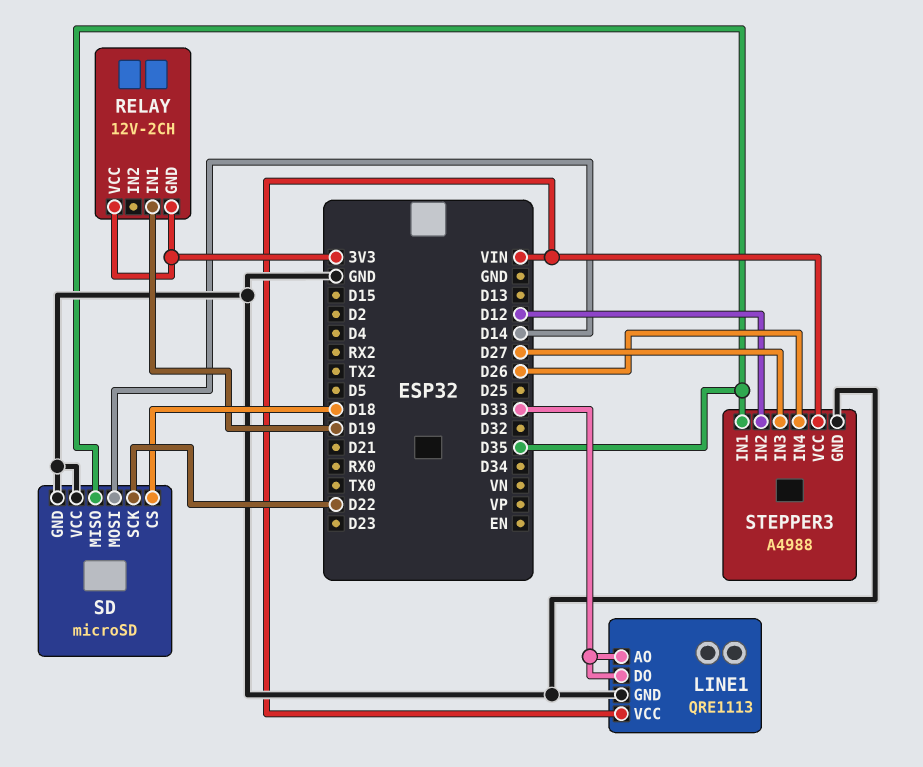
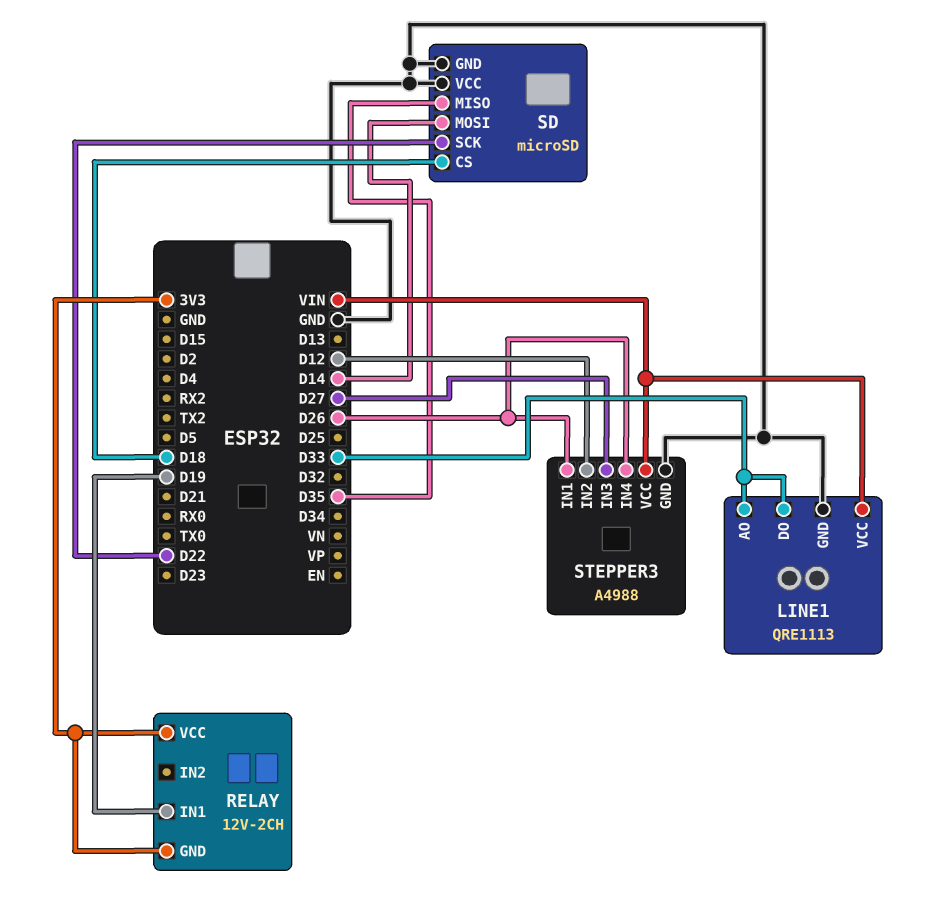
STEPPER3 pin IN1: D35 -> D26

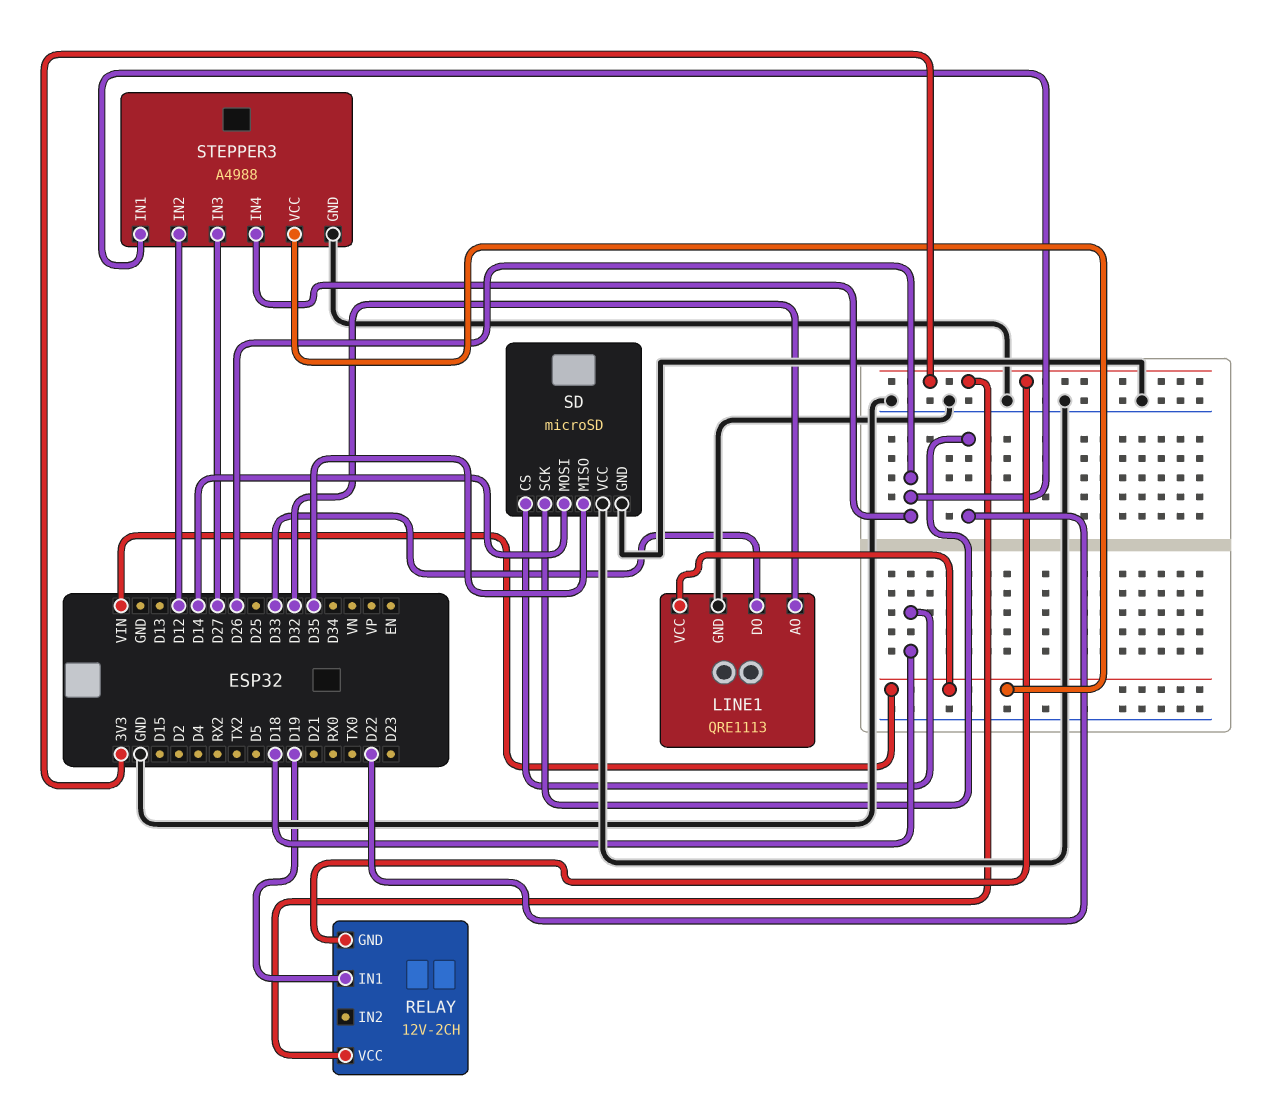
LINE1 pin AO: D33 -> D32

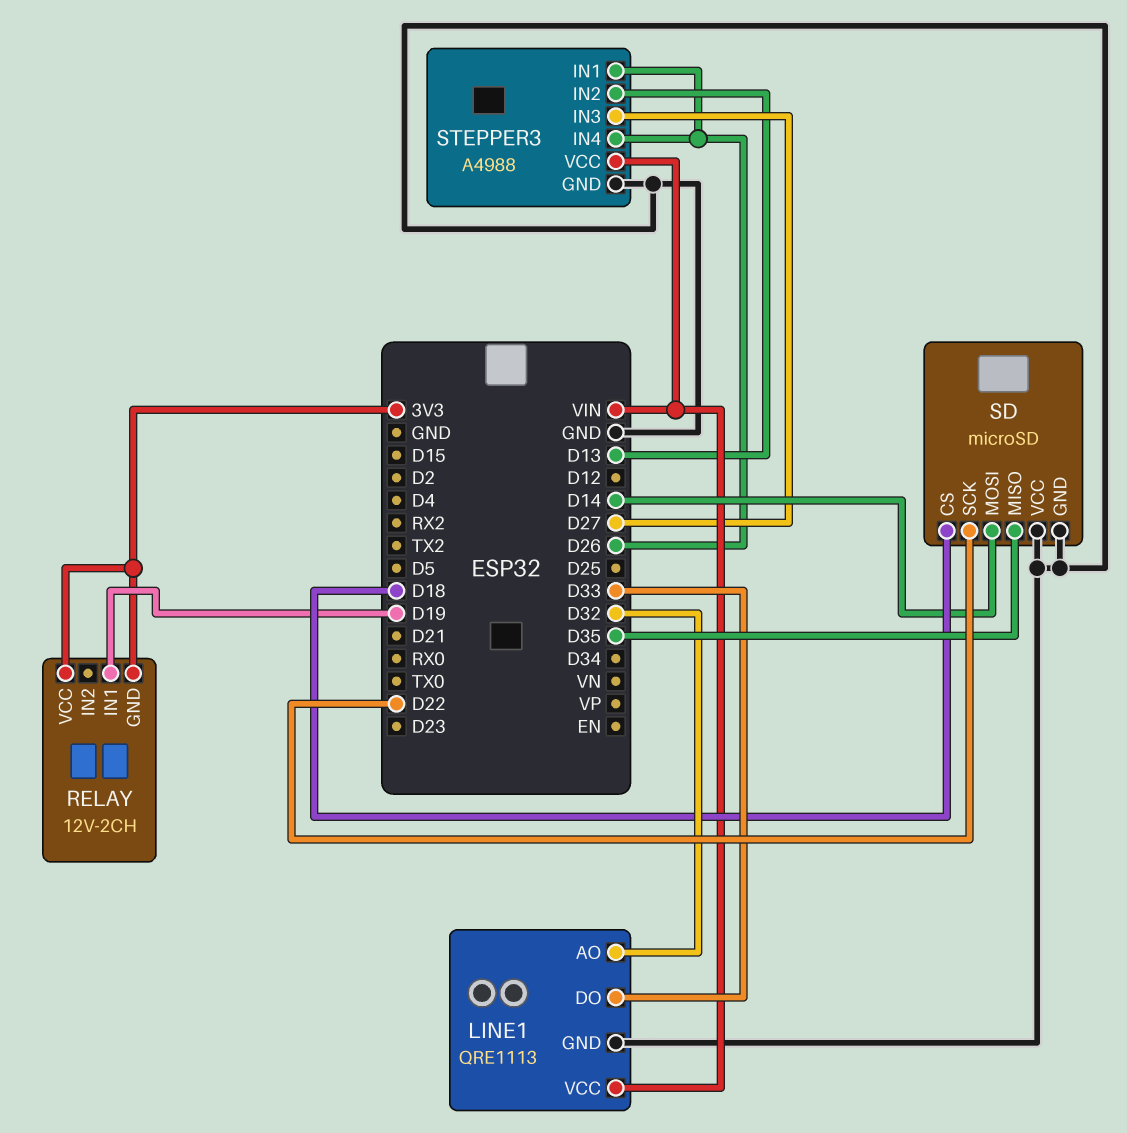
STEPPER3 pin IN2: D12 -> D13

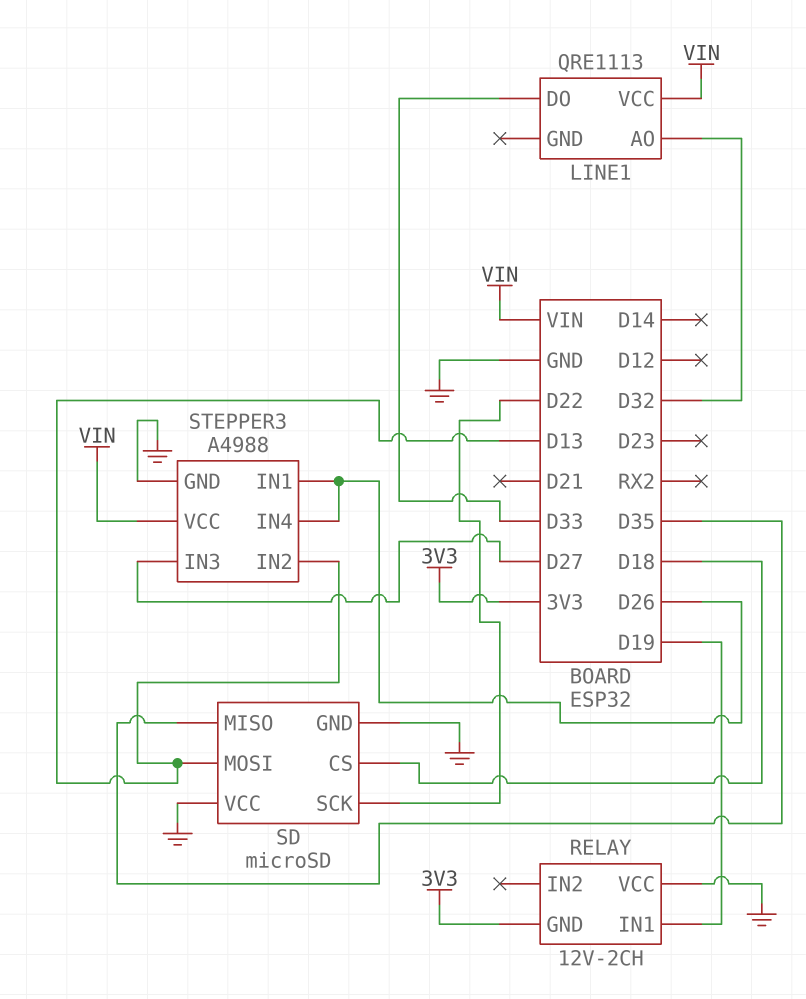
LINE1 pin GND: GND -> none
RELAY pin VCC: 3V3 -> GND
SD pin MOSI: D14 -> D13

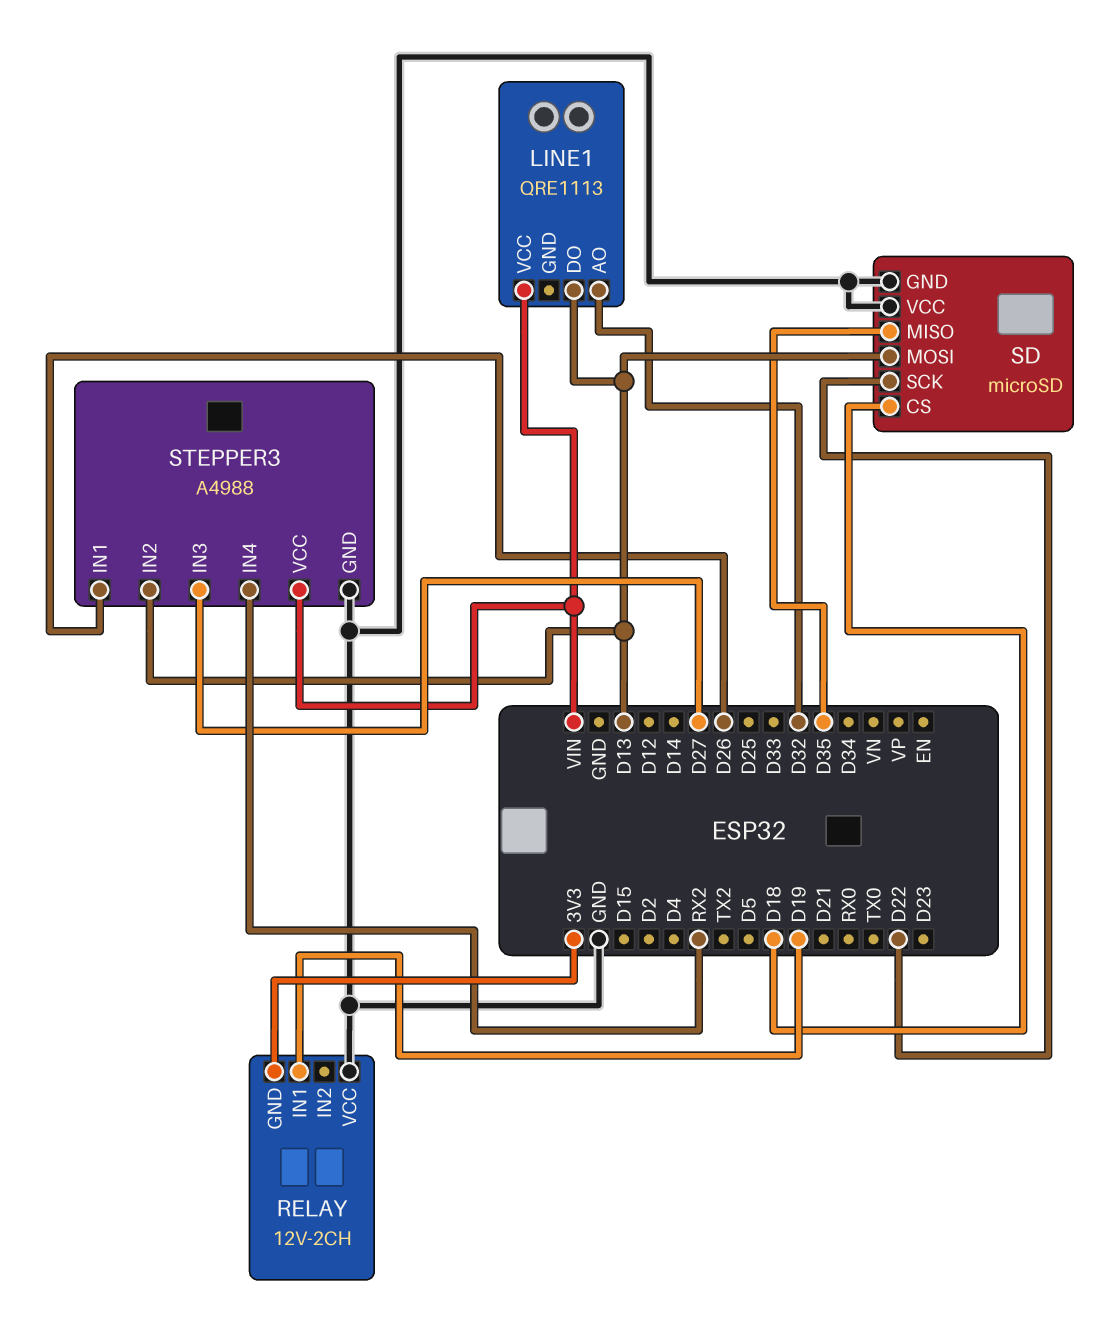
LINE1 pin DO: D33 -> D13
STEPPER3 pin IN4: D26 -> RX2

